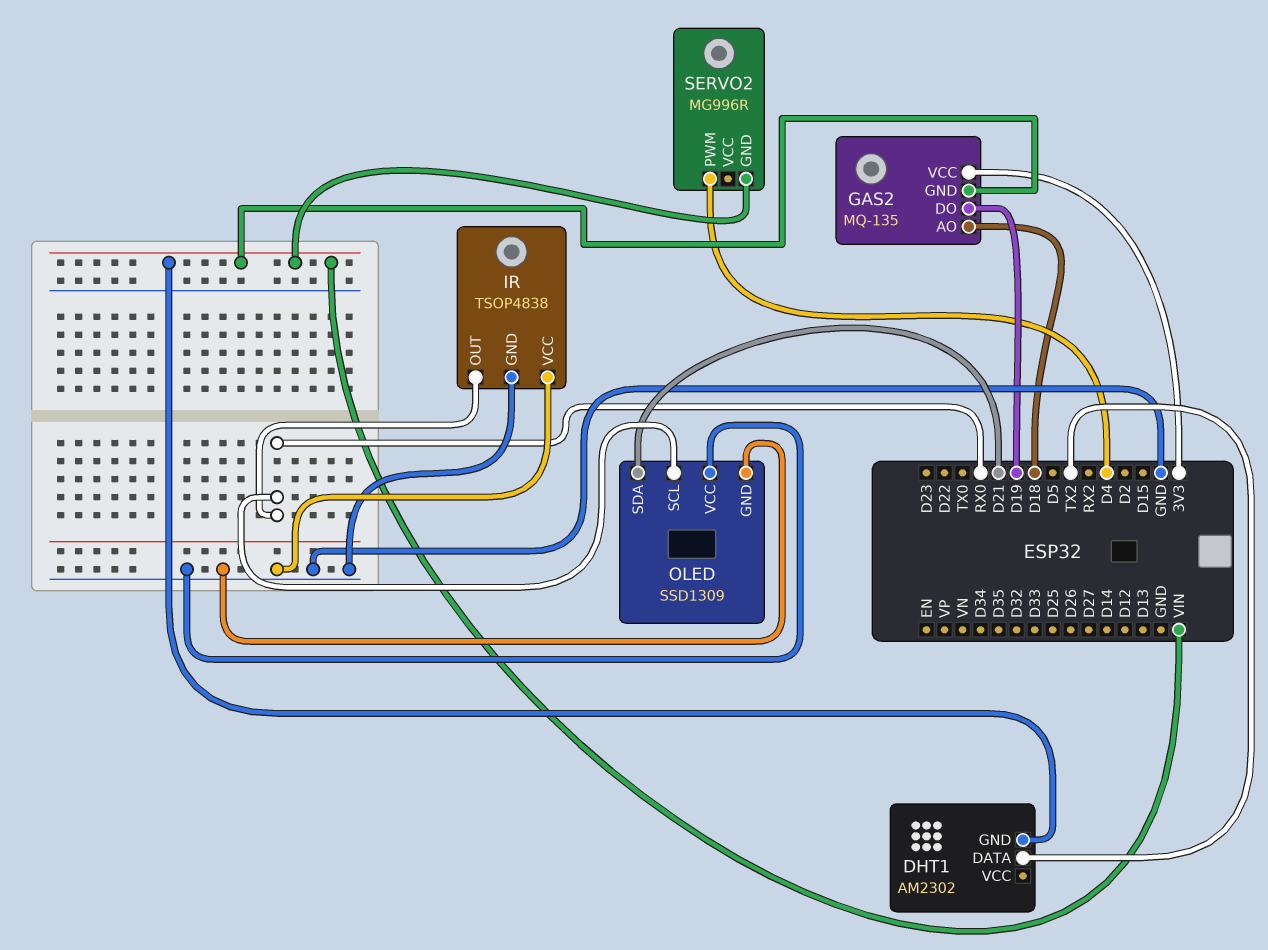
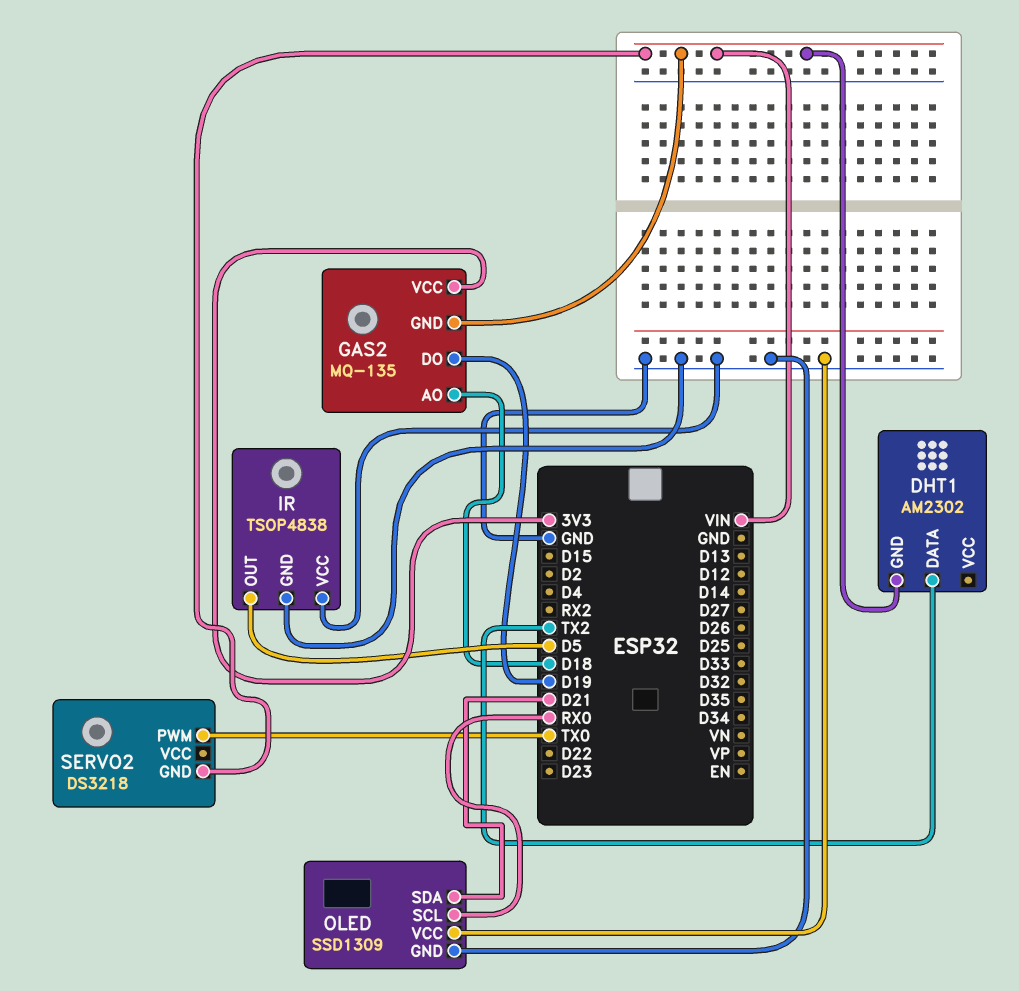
IR pin OUT: RX0 -> D5
SERVO2: MG996R -> DS3218
SERVO2 pin PWM: D4 -> TX0

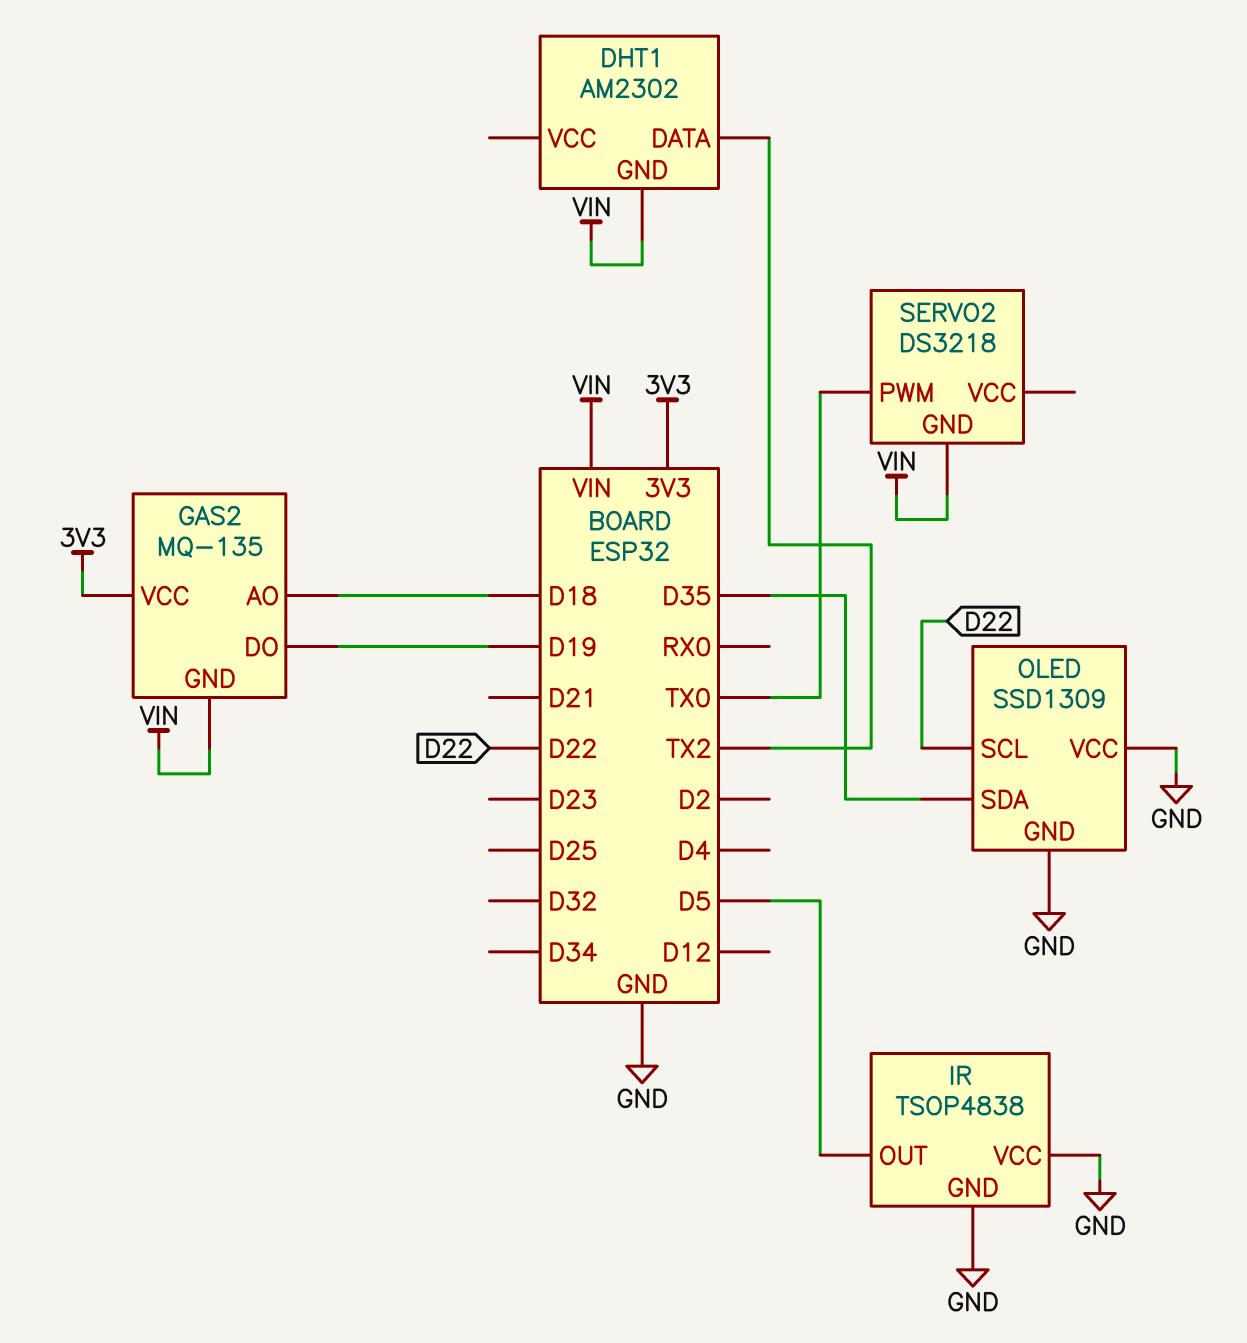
OLED pin SCL: RX0 -> D22
OLED pin SDA: D21 -> D35

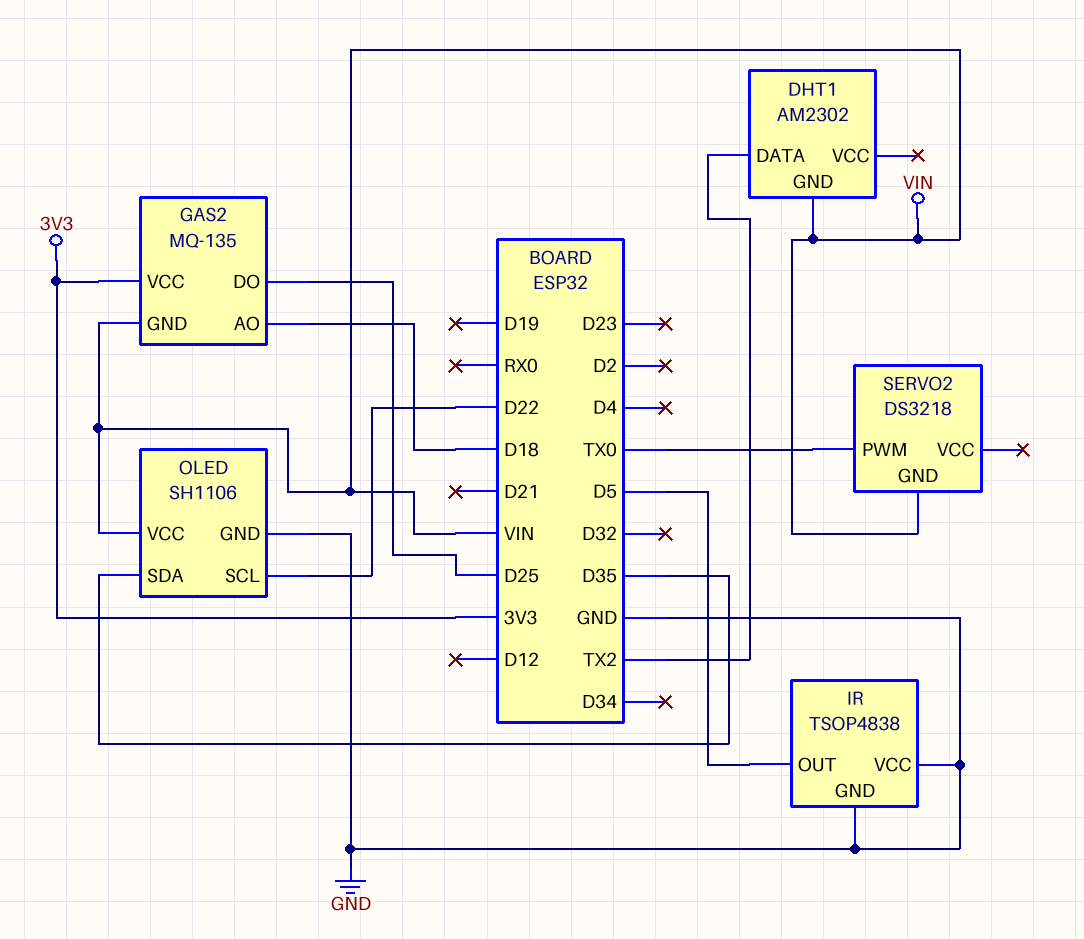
GAS2 pin DO: D19 -> D25
OLED: SSD1309 -> SH1106
OLED pin VCC: GND -> VIN

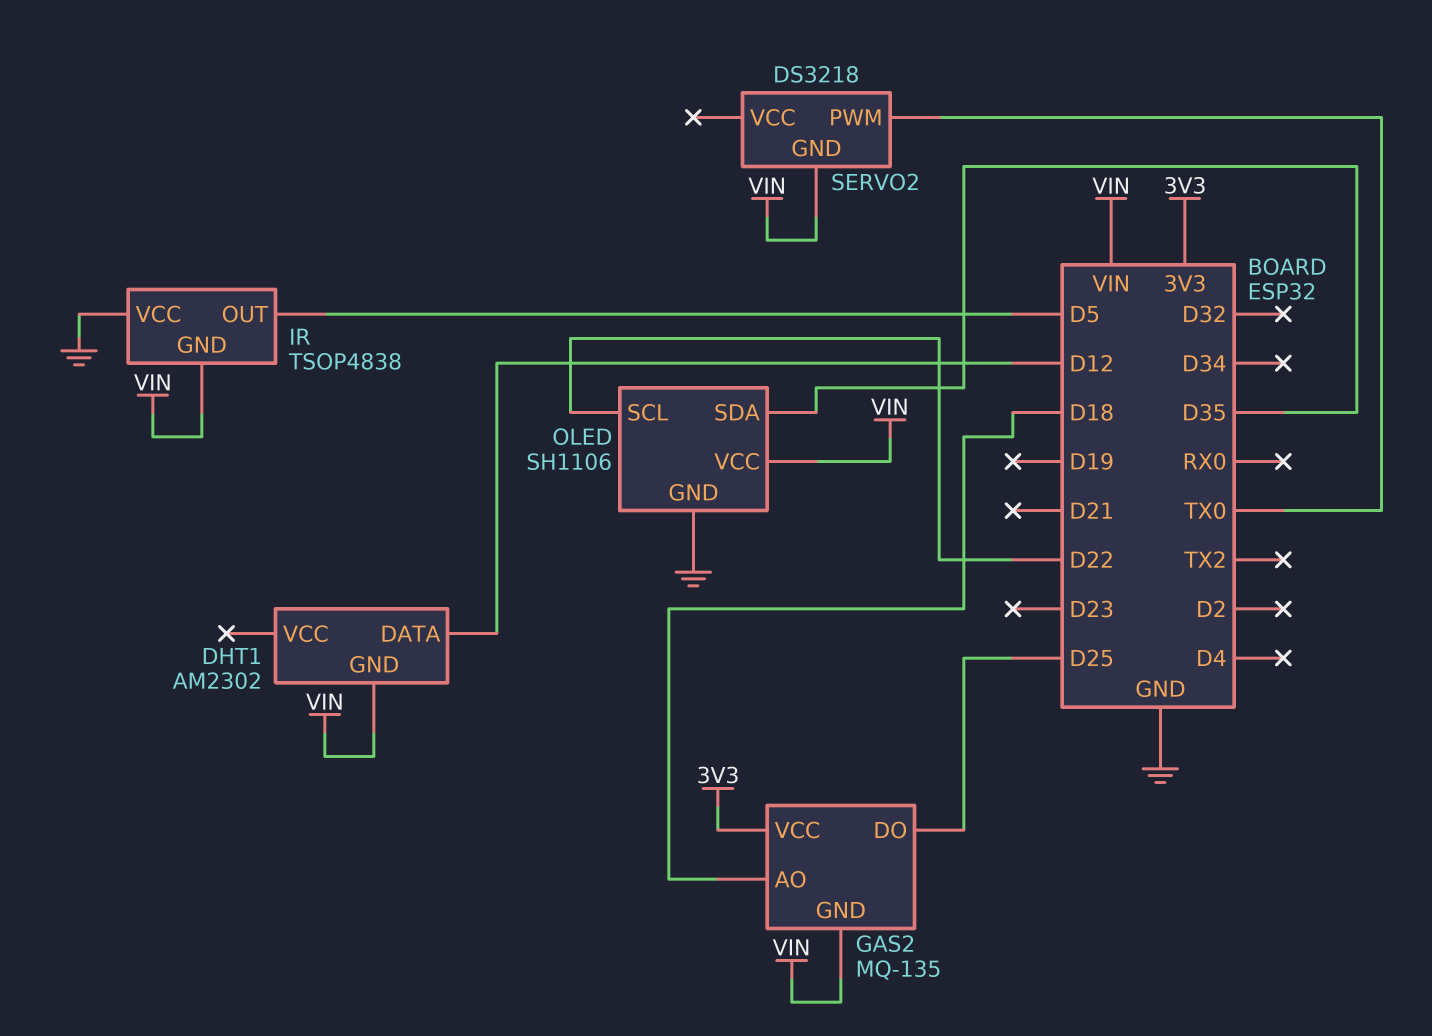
DHT1 pin DATA: TX2 -> D12
IR pin GND: GND -> VIN

